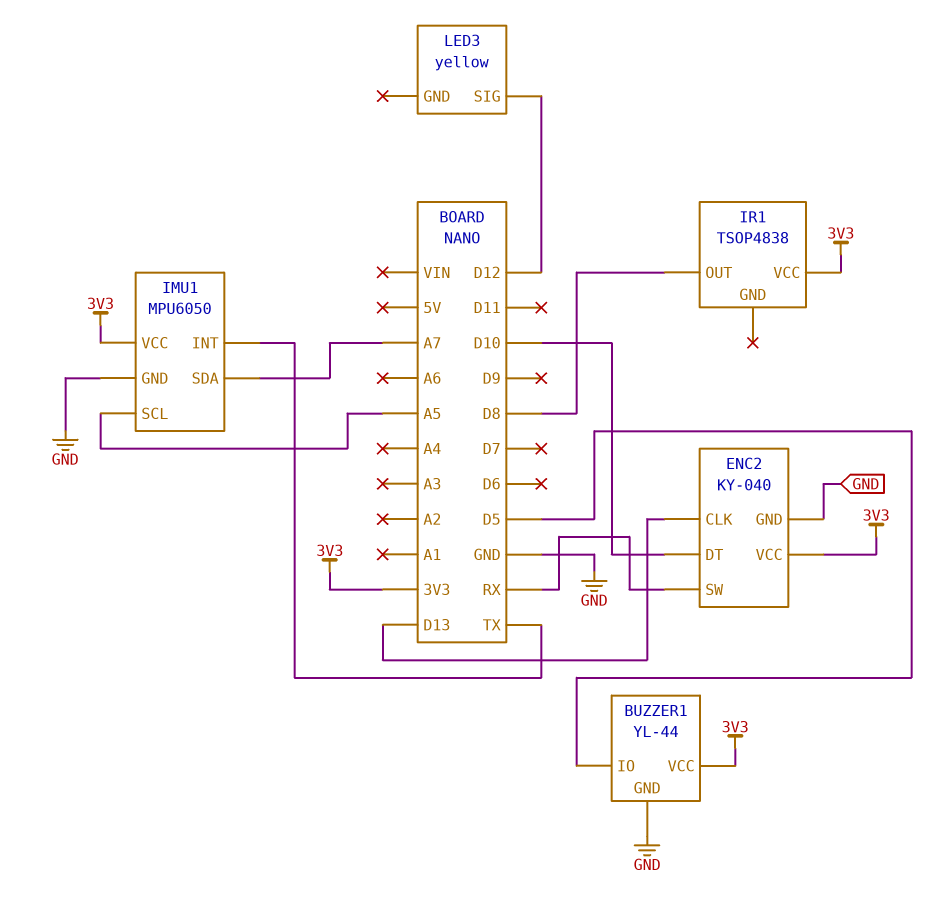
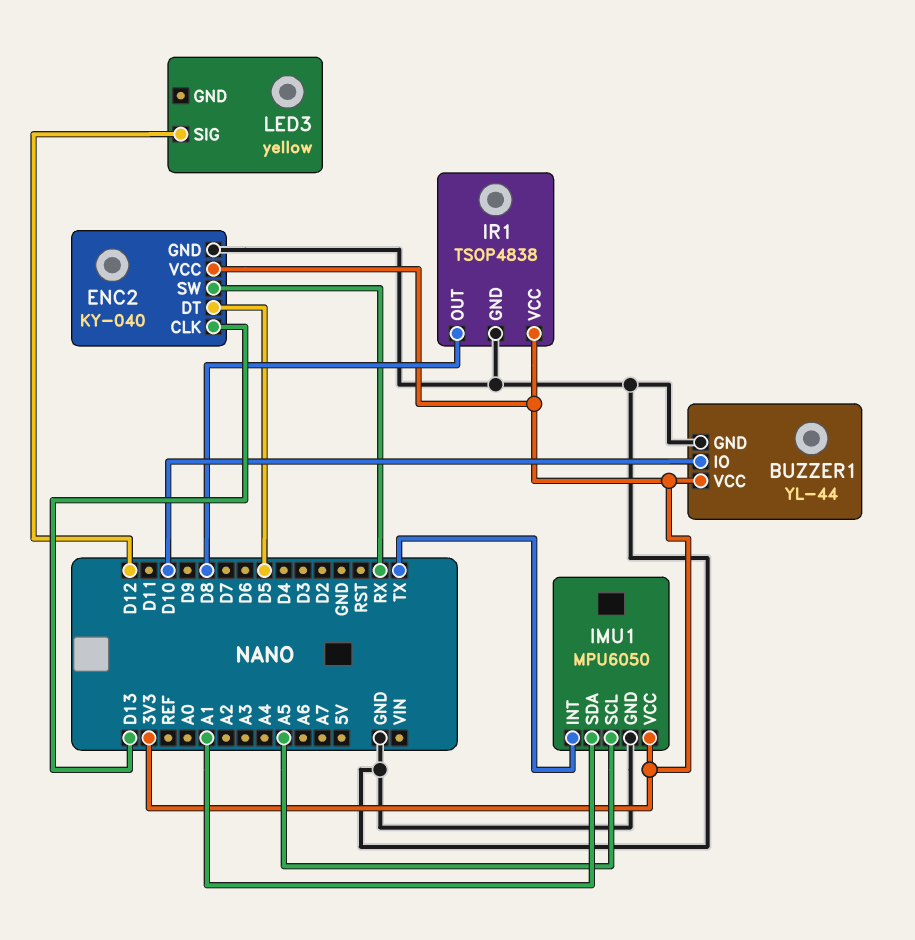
BUZZER1 pin IO: D5 -> D10
ENC2 pin DT: D10 -> D5
IMU1 pin SDA: A7 -> A1
IR1 pin GND: none -> GND

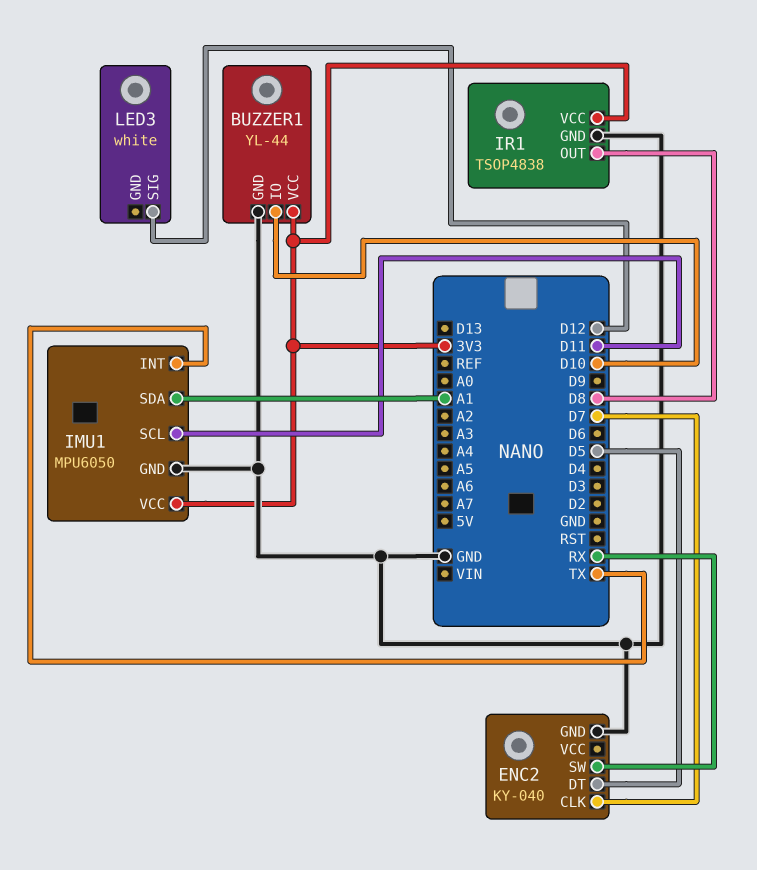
ENC2 pin CLK: D13 -> D7
ENC2 pin VCC: 3V3 -> none
IMU1 pin SCL: A5 -> D11
LED3: yellow -> white

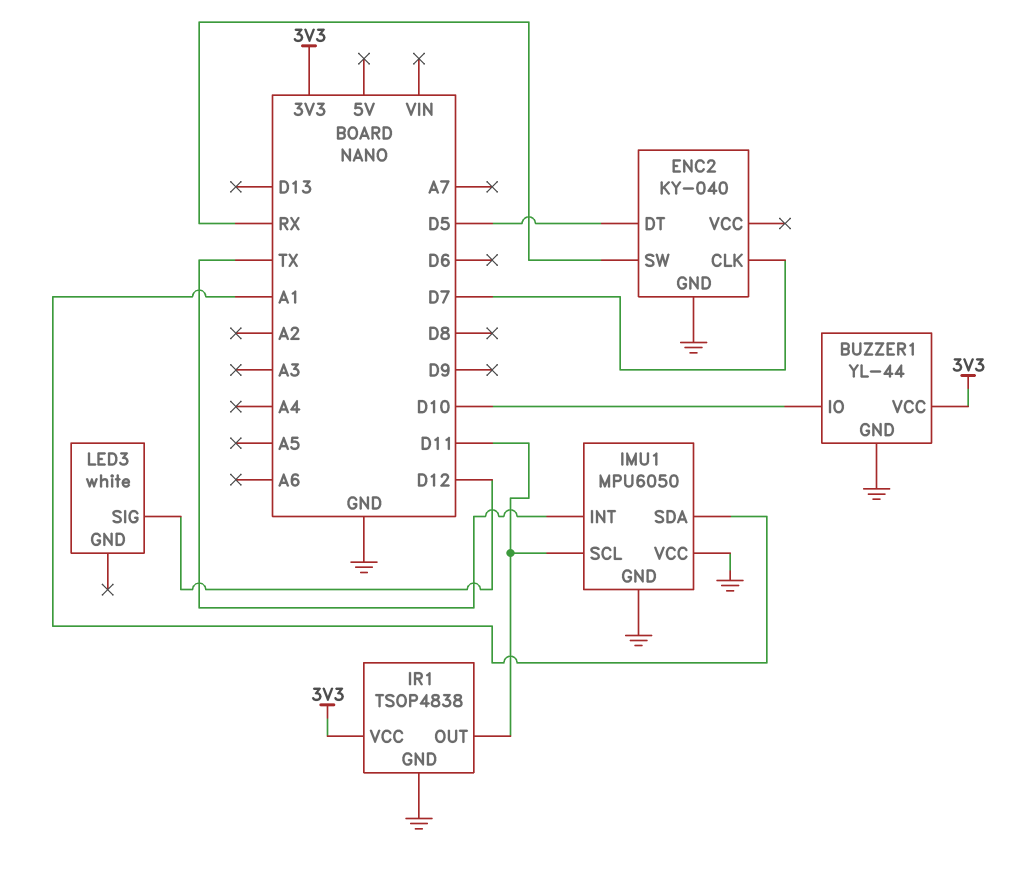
IMU1 pin VCC: 3V3 -> GND
IR1 pin OUT: D8 -> D11

